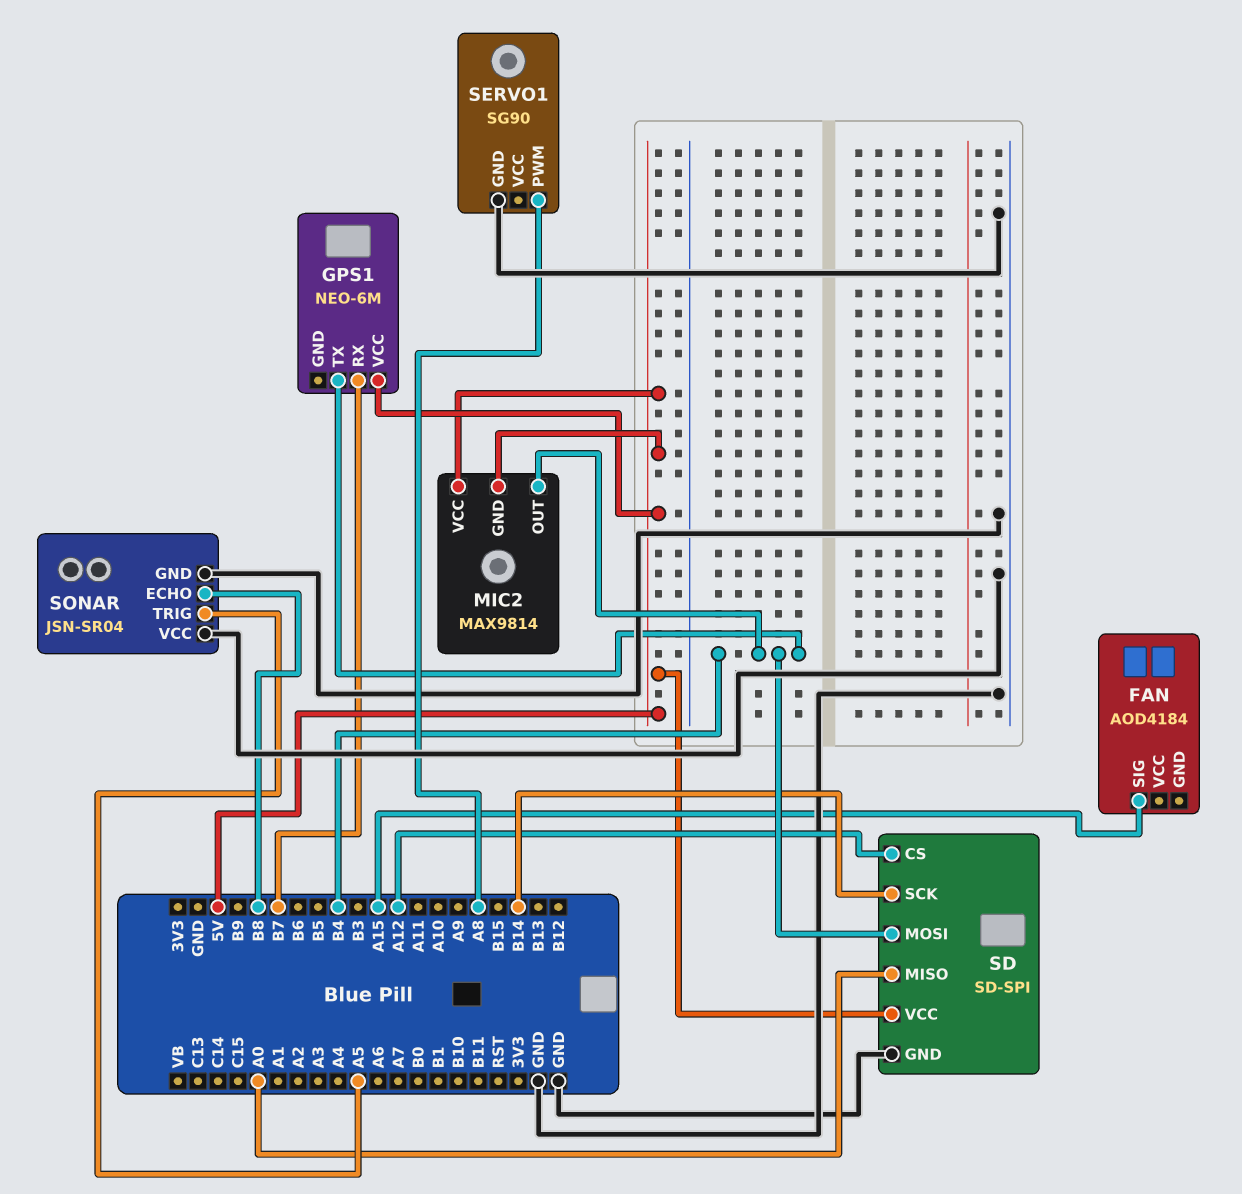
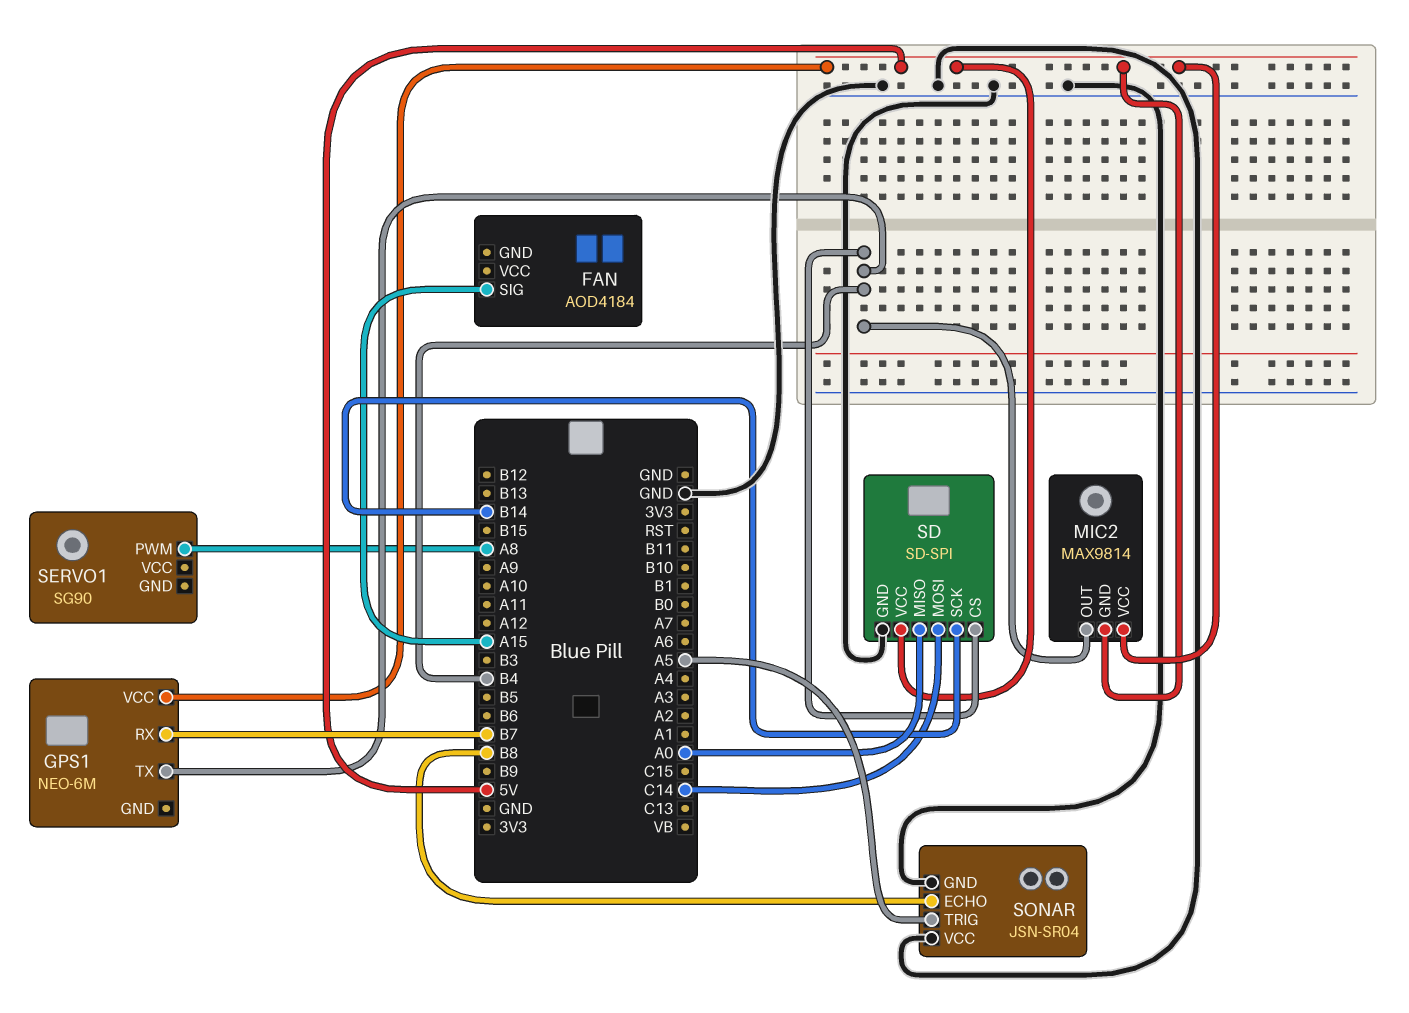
SD pin CS: A12 -> B4
SD pin MOSI: B4 -> C14
SERVO1 pin GND: GND -> none

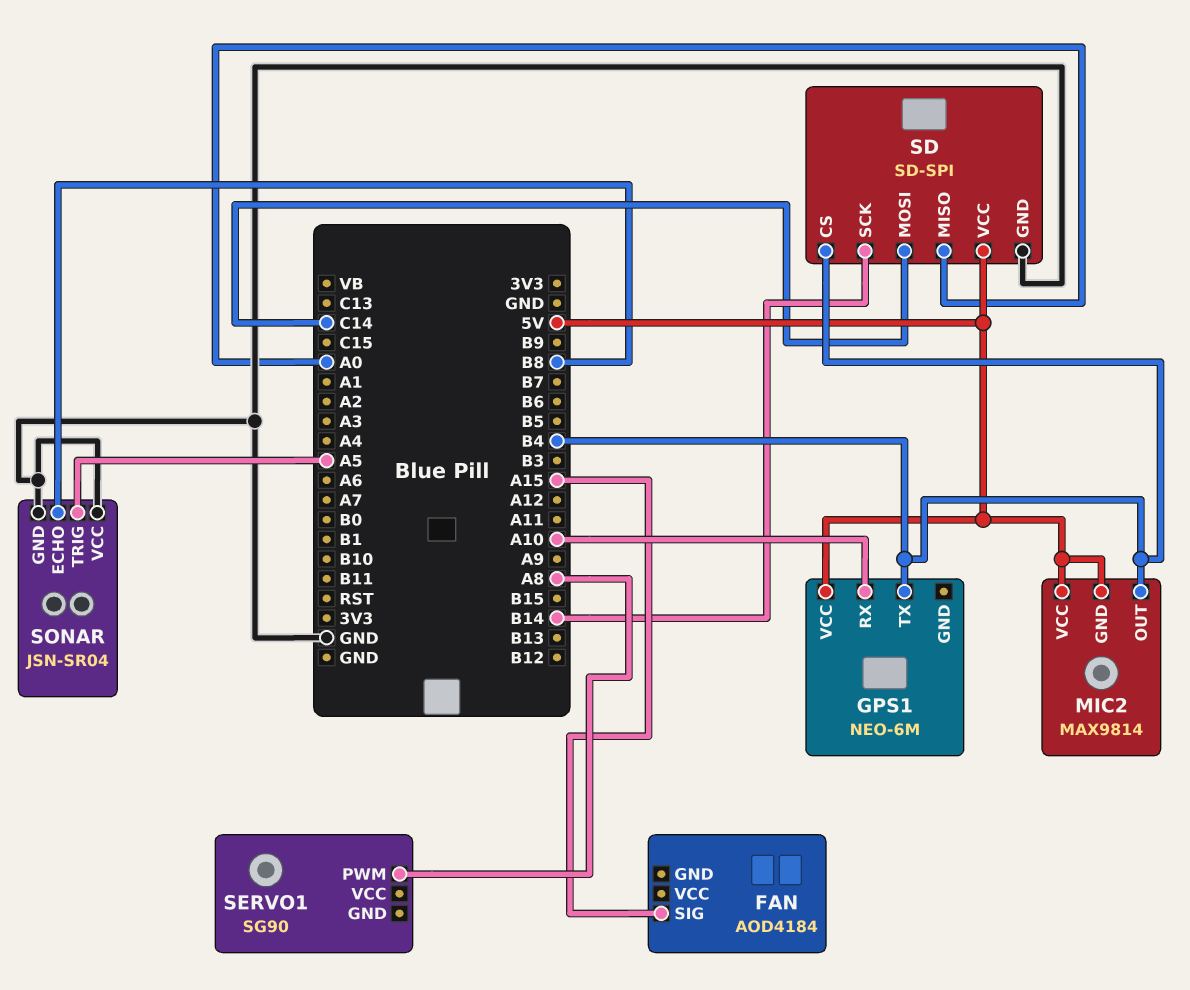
GPS1 pin RX: B7 -> A10

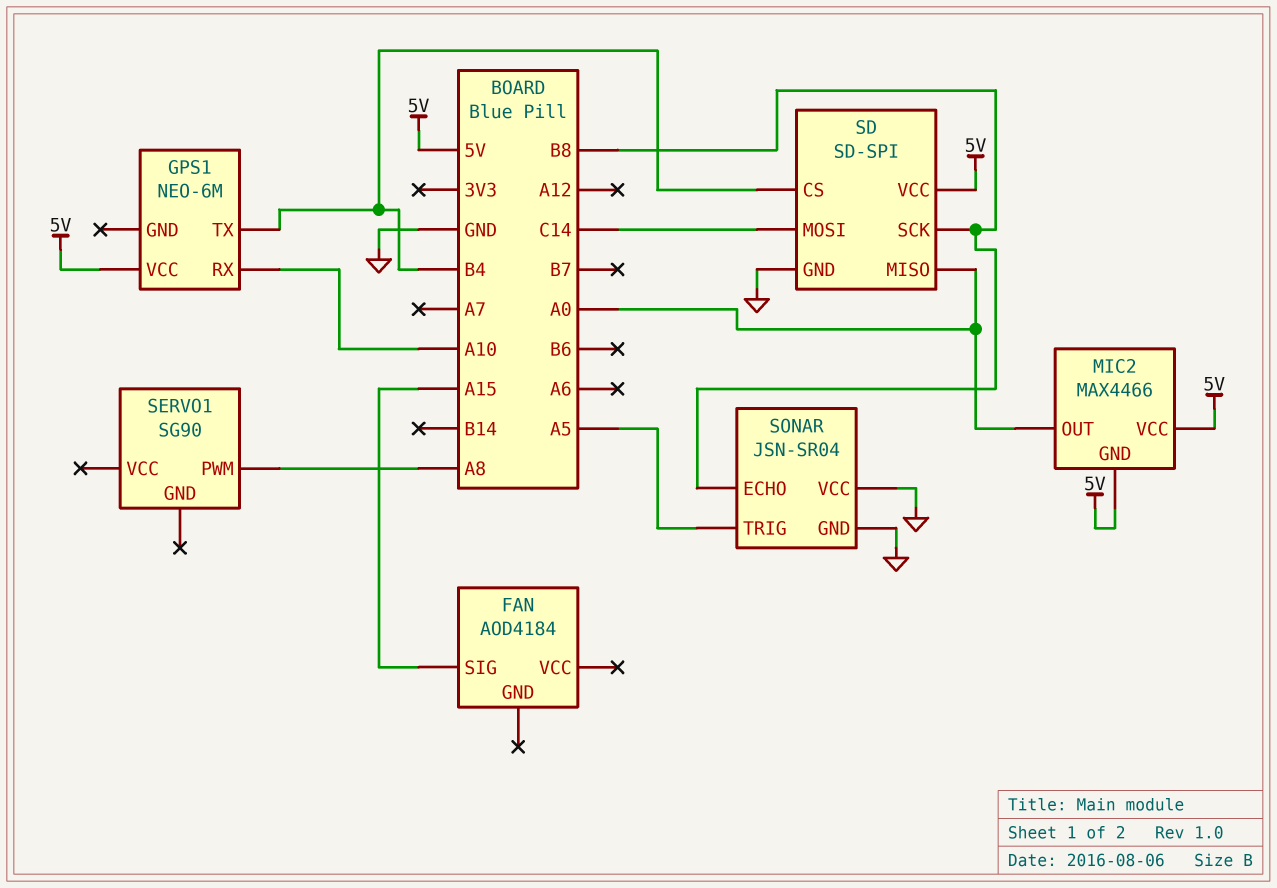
MIC2: MAX9814 -> MAX4466
MIC2 pin OUT: B4 -> A0
SD pin SCK: B14 -> B8

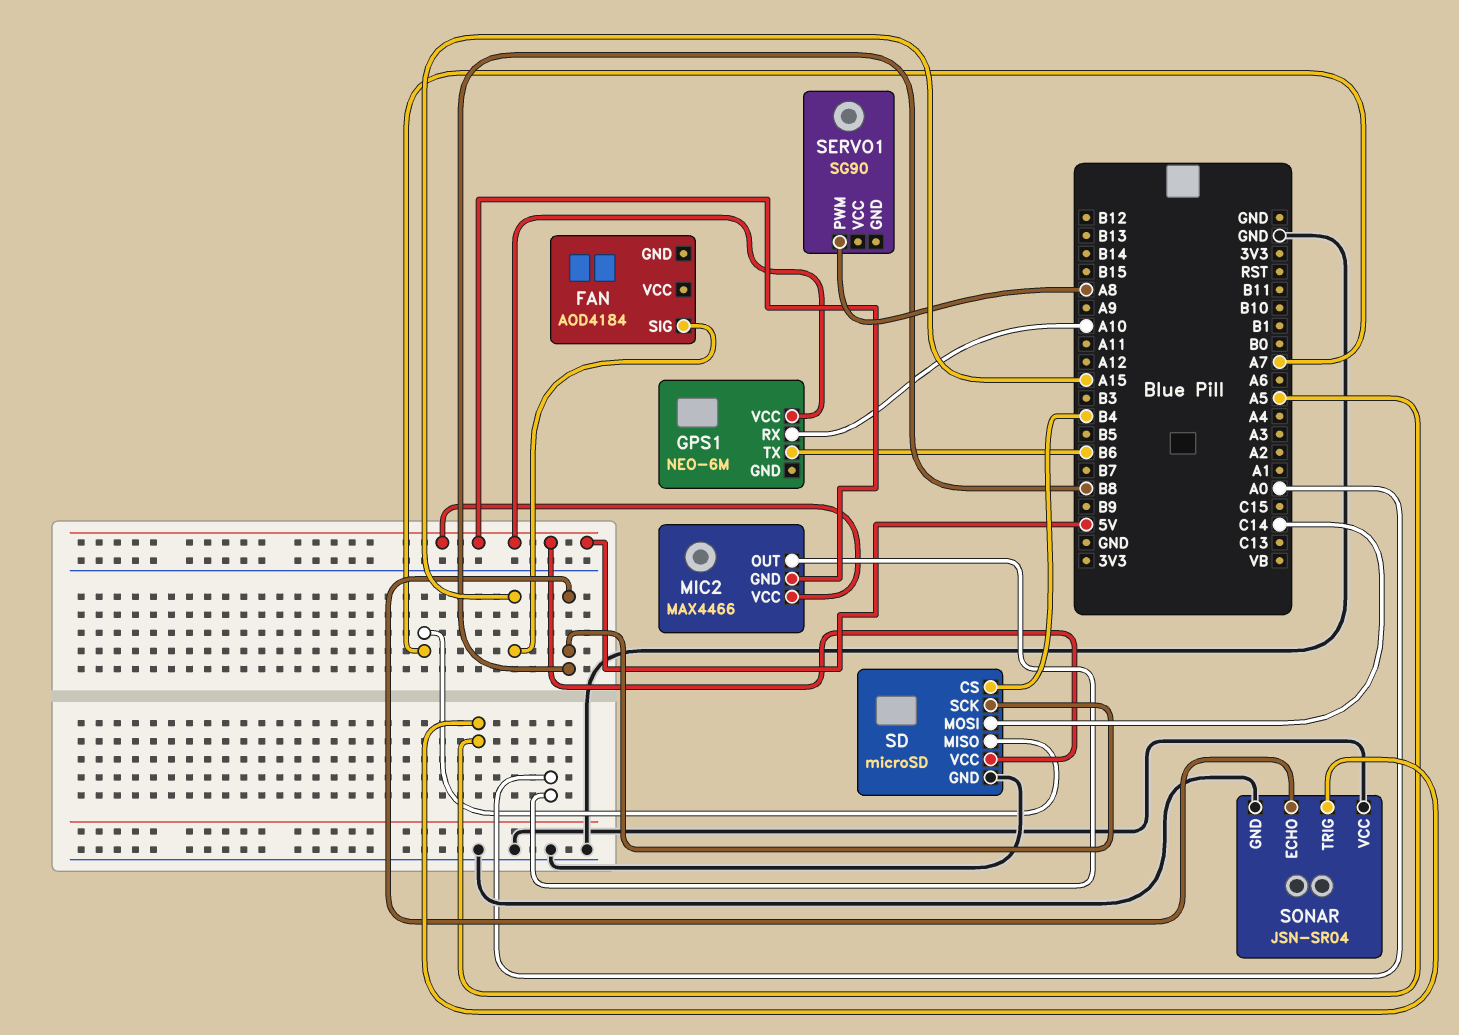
GPS1 pin TX: B4 -> B6
SD: SD-SPI -> microSD
SD pin MISO: A0 -> A7

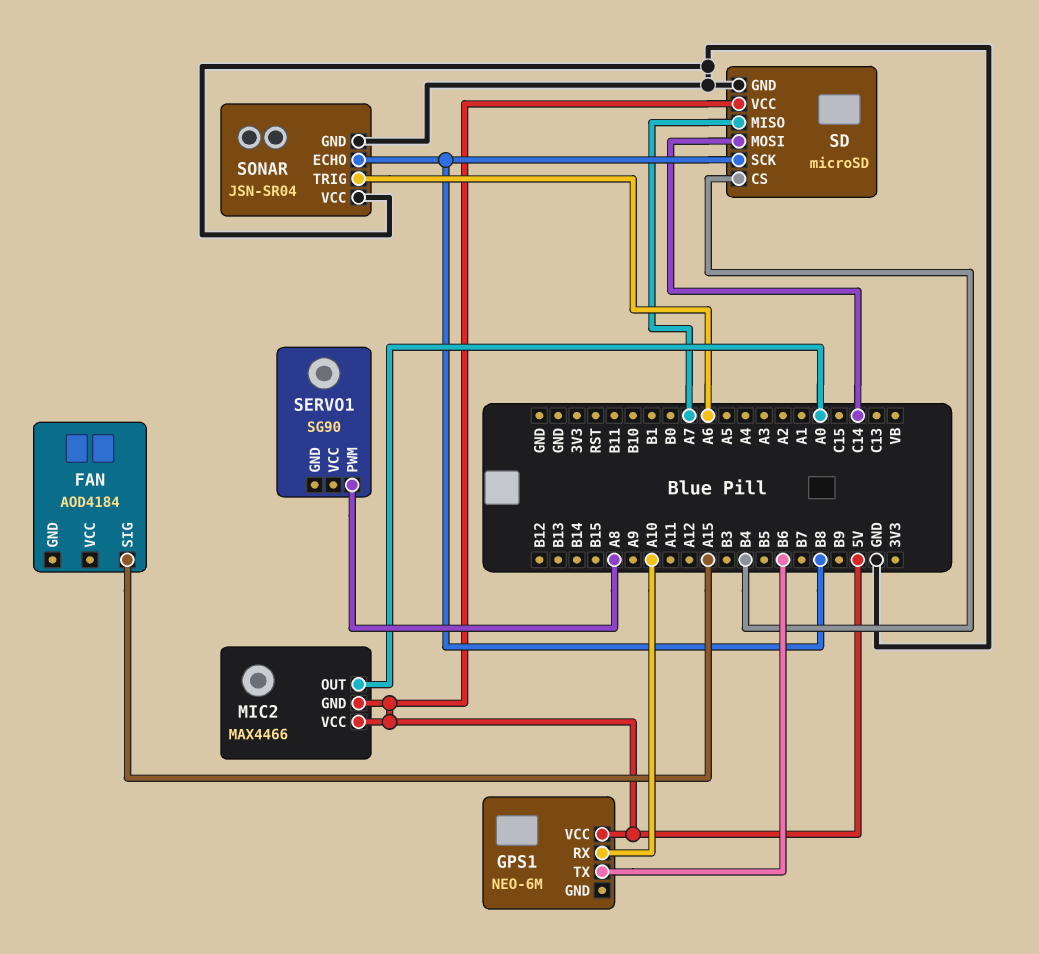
SONAR pin TRIG: A5 -> A6

